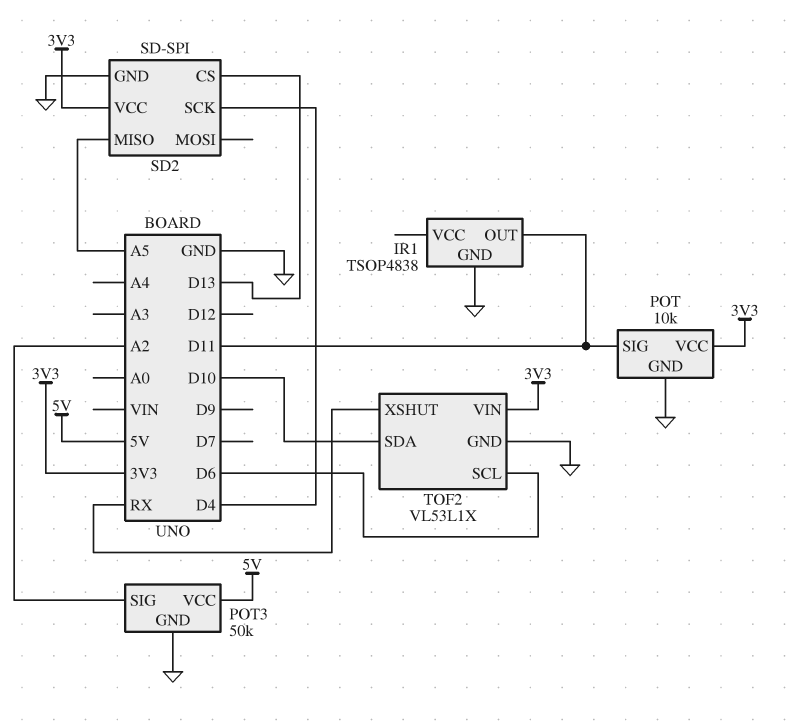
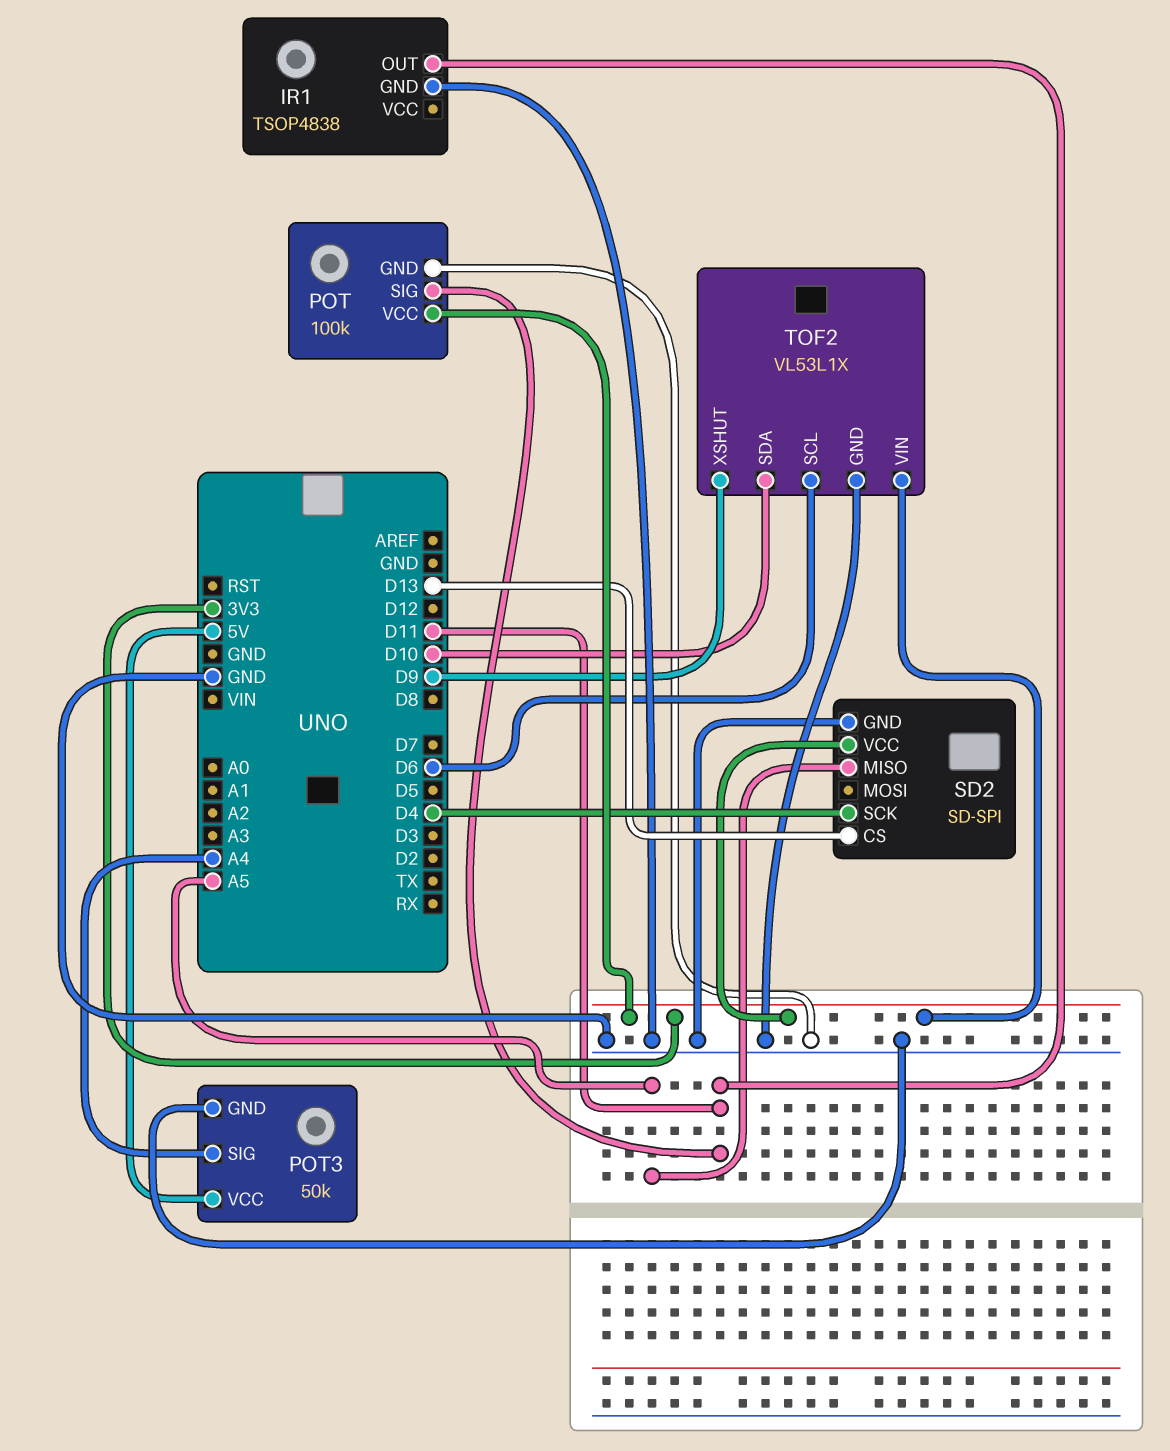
POT: 10k -> 100k
POT3 pin SIG: A2 -> A4
TOF2 pin XSHUT: RX -> D9

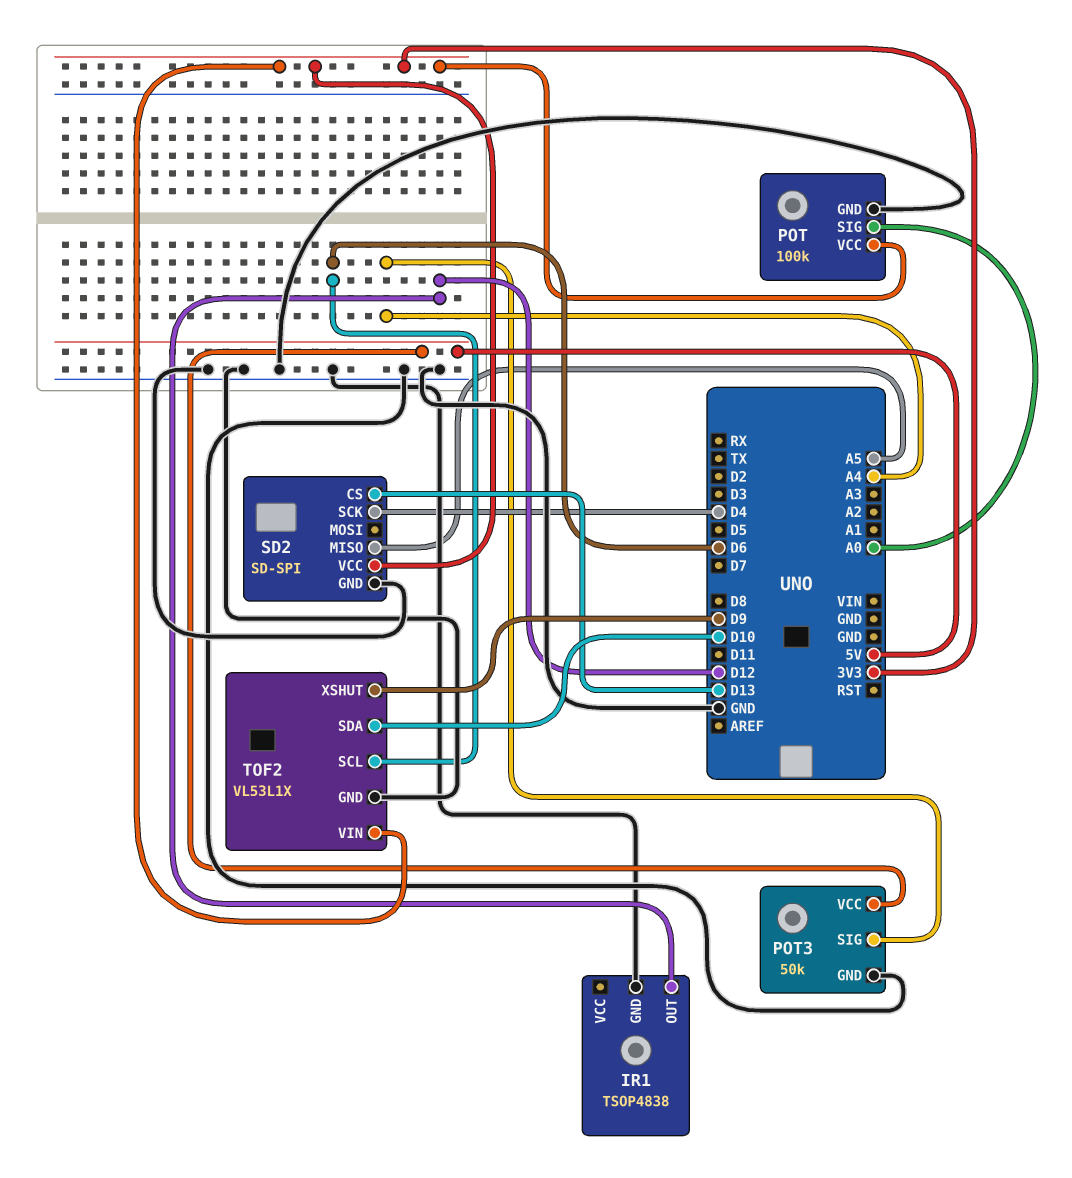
IR1 pin OUT: D11 -> D12
POT pin SIG: D11 -> A0

